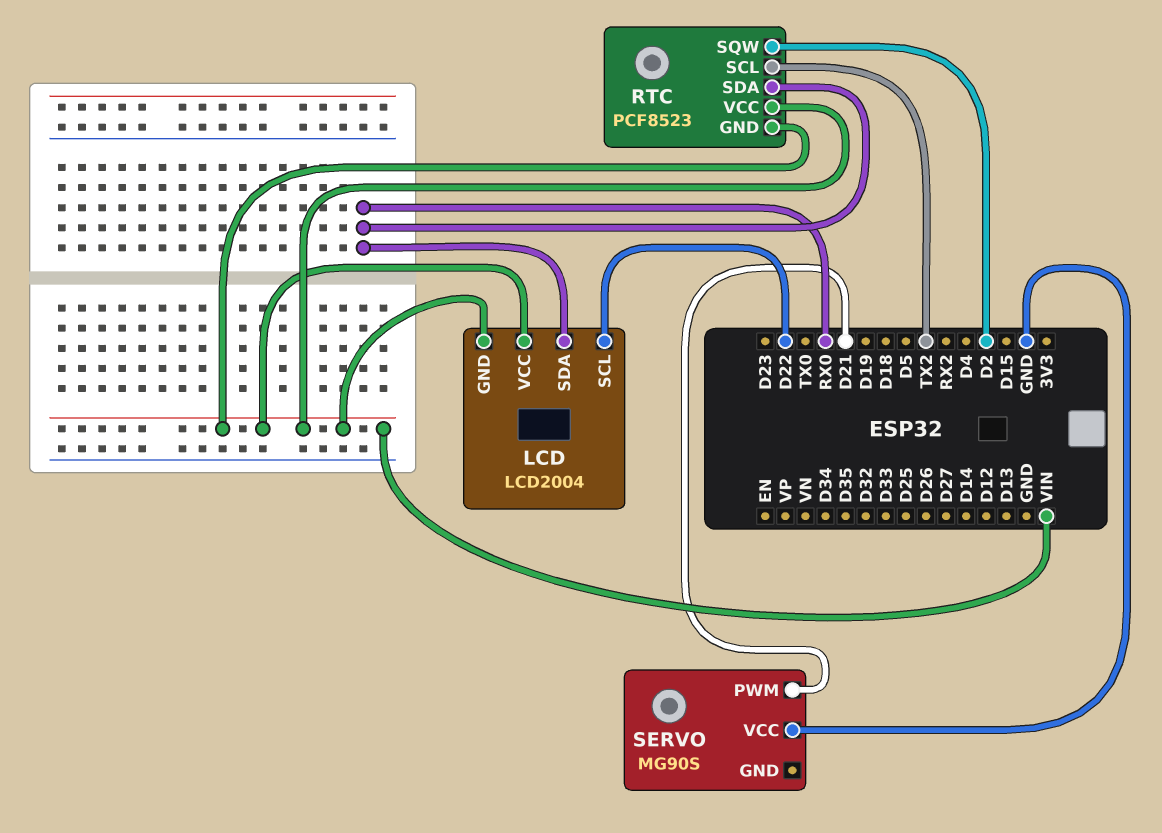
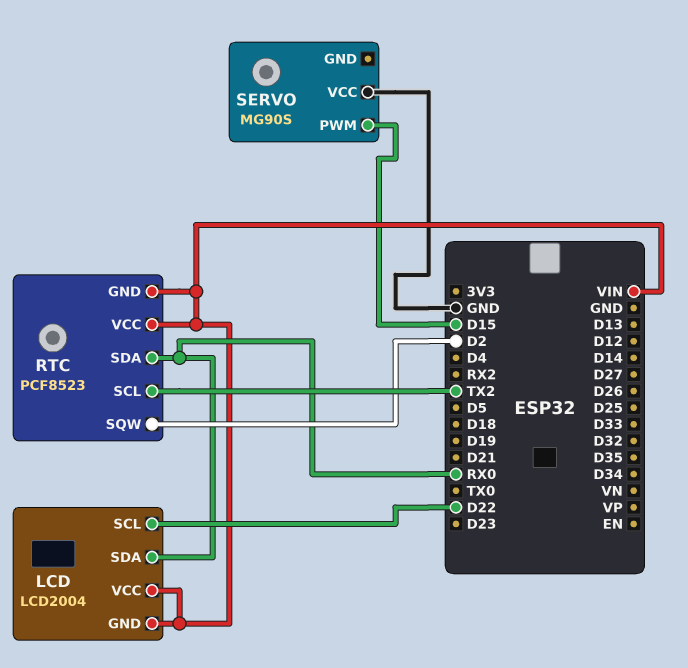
SERVO pin PWM: D21 -> D15

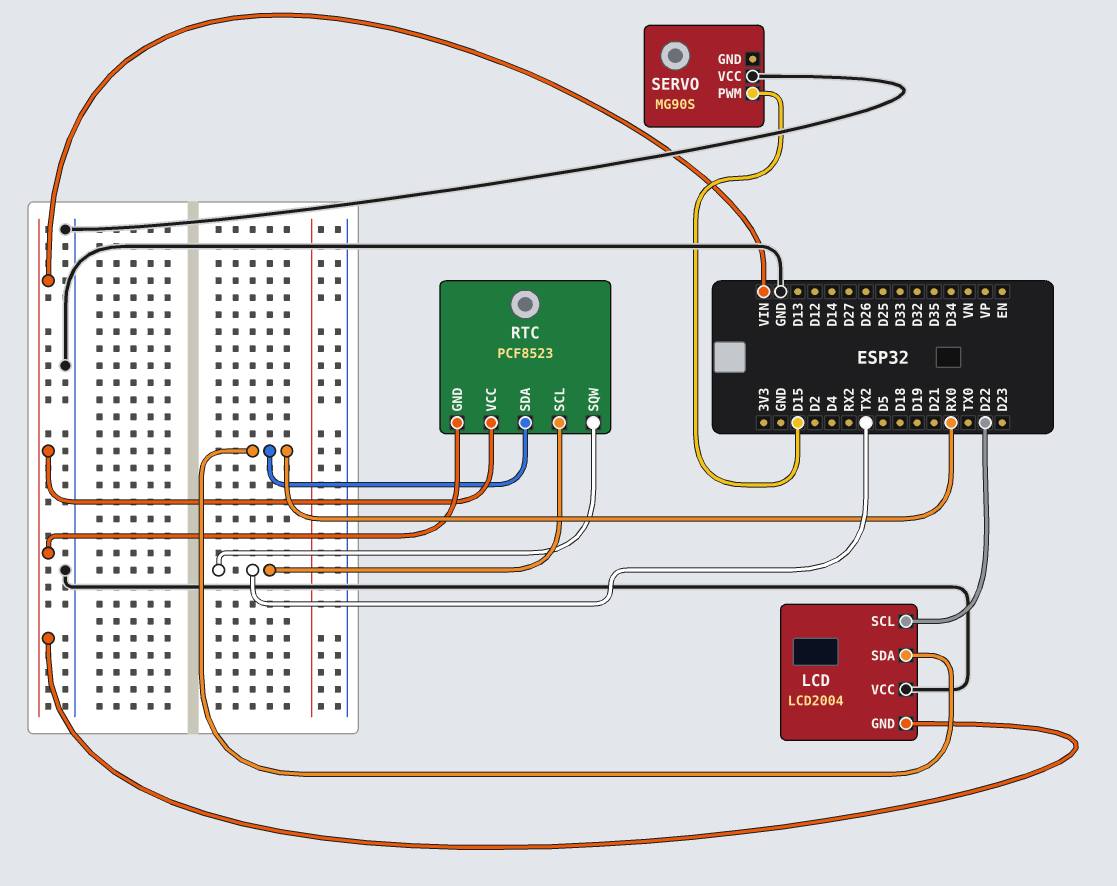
LCD pin VCC: VIN -> GND
RTC pin SQW: D2 -> TX2

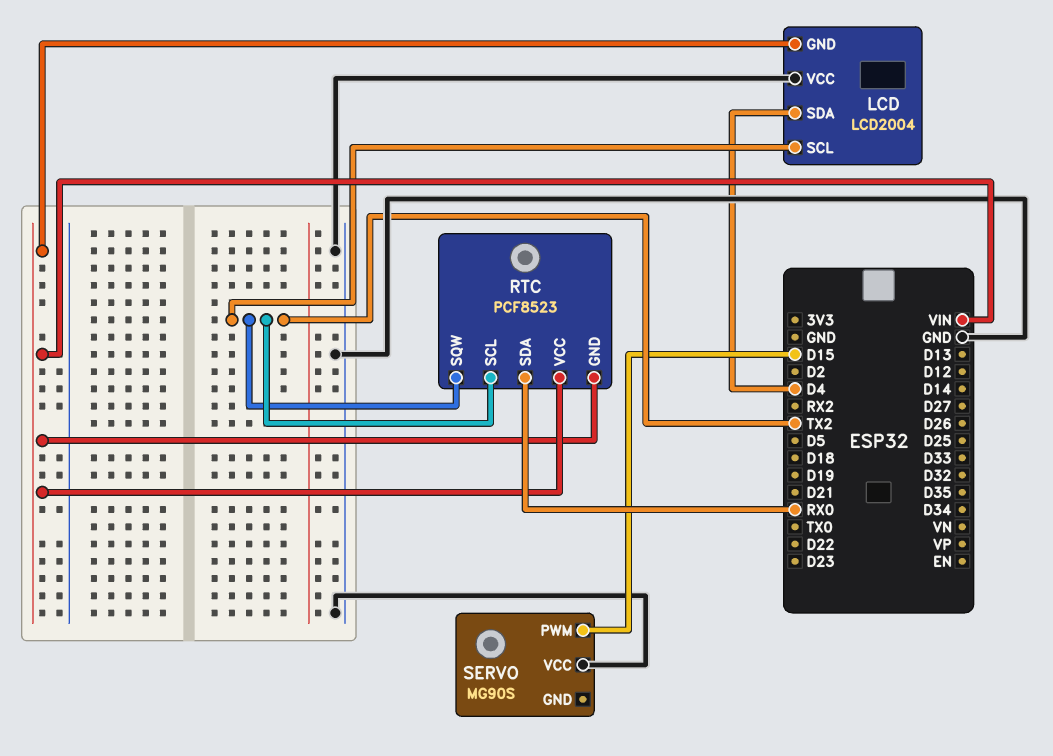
LCD pin SCL: D22 -> TX2
LCD pin SDA: RX0 -> D4

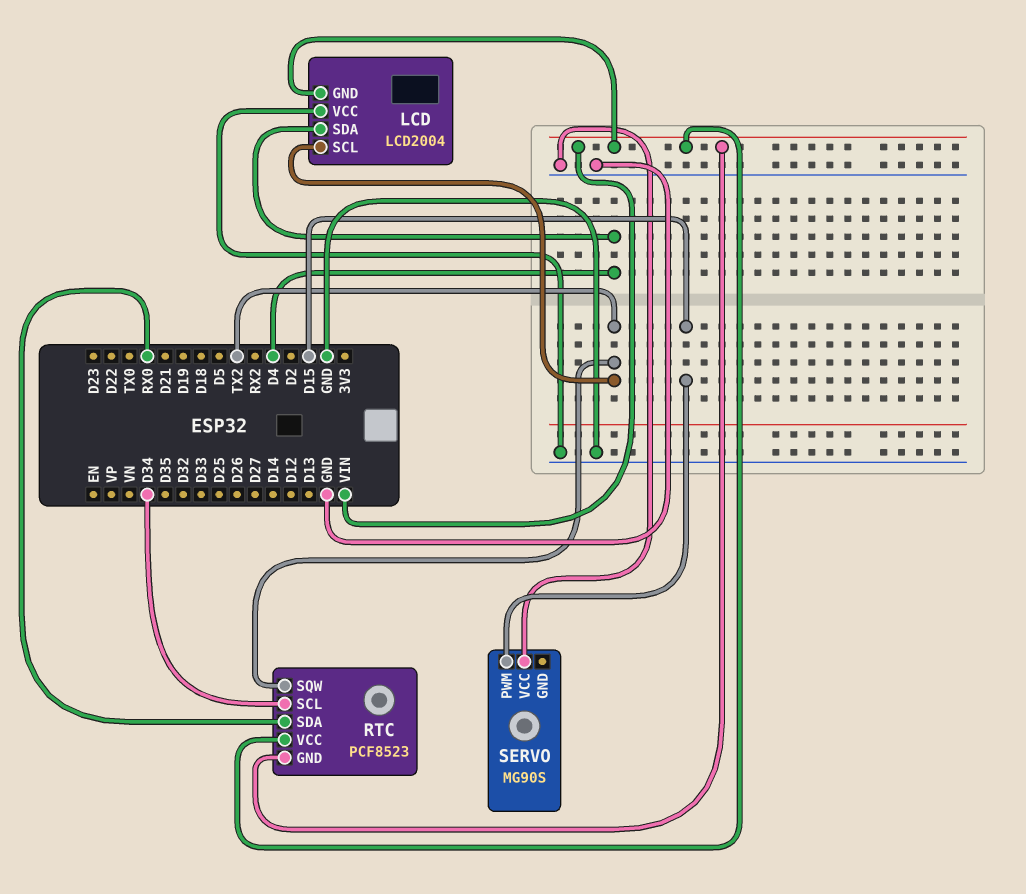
RTC pin SCL: TX2 -> D34

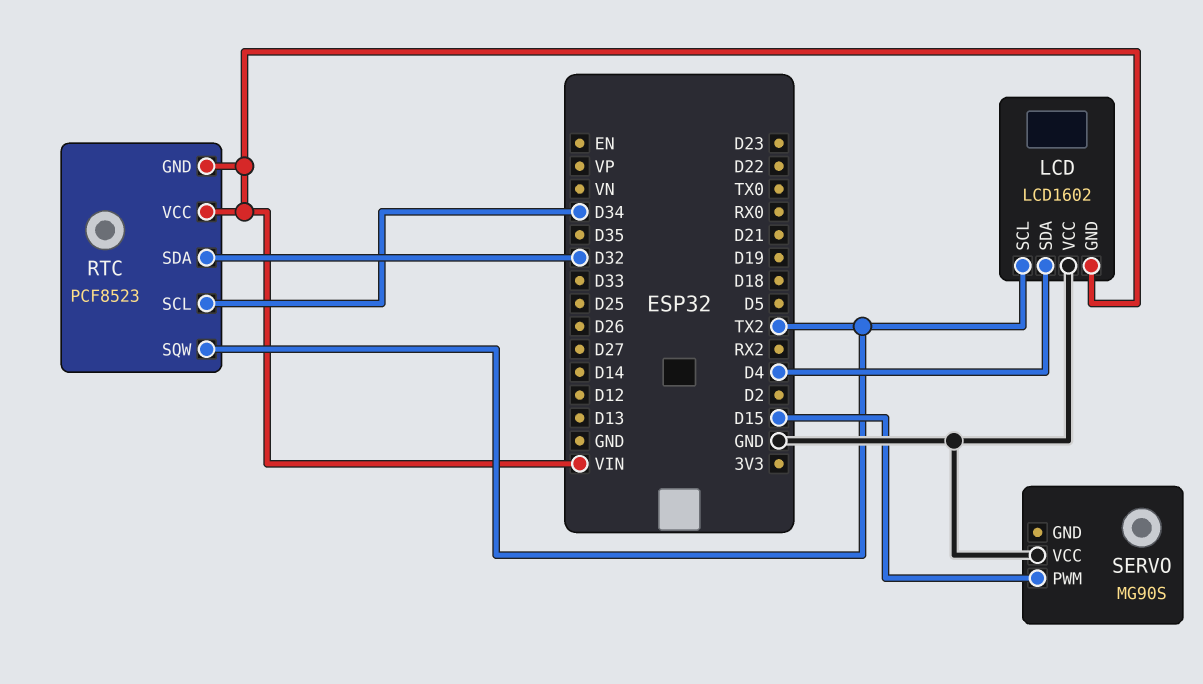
LCD: LCD2004 -> LCD1602
RTC pin SDA: RX0 -> D32

